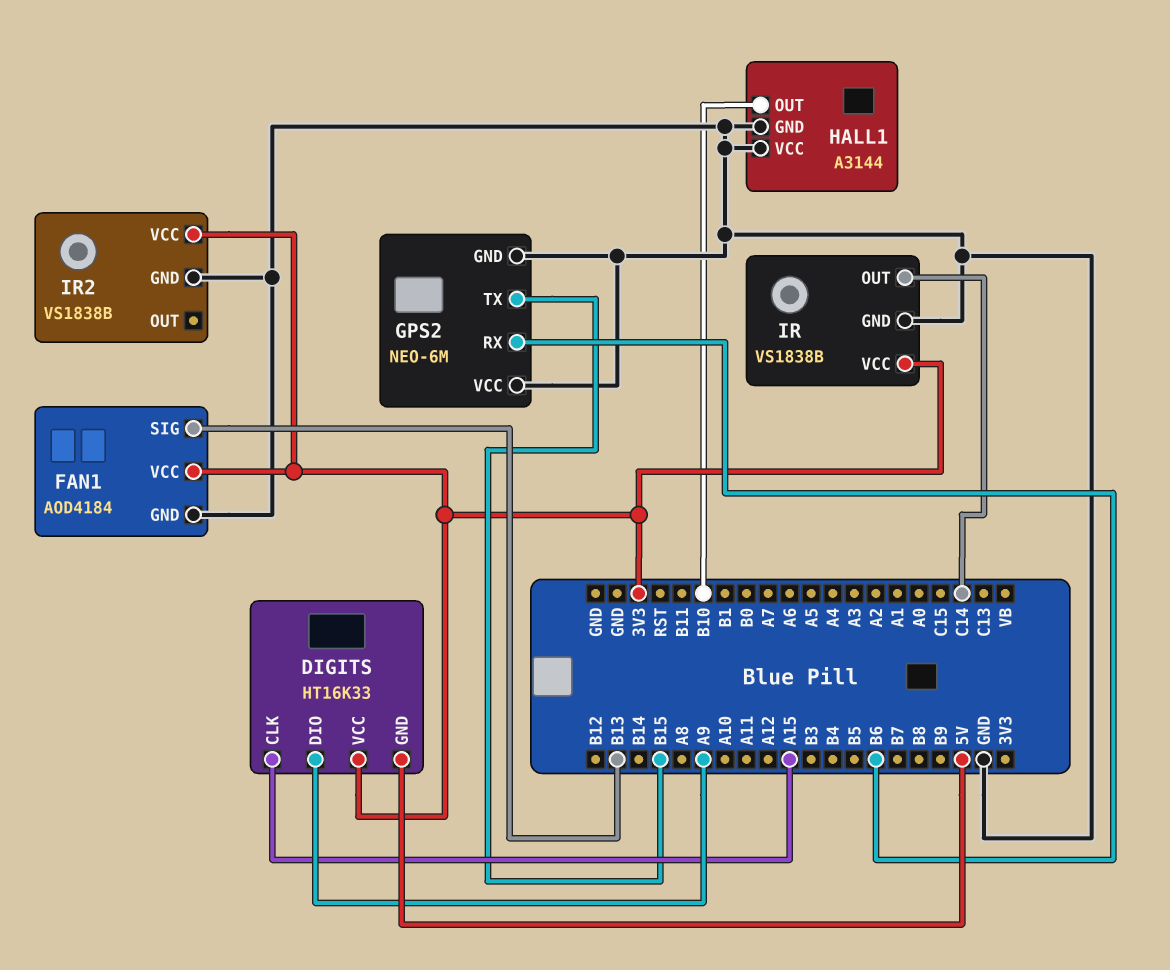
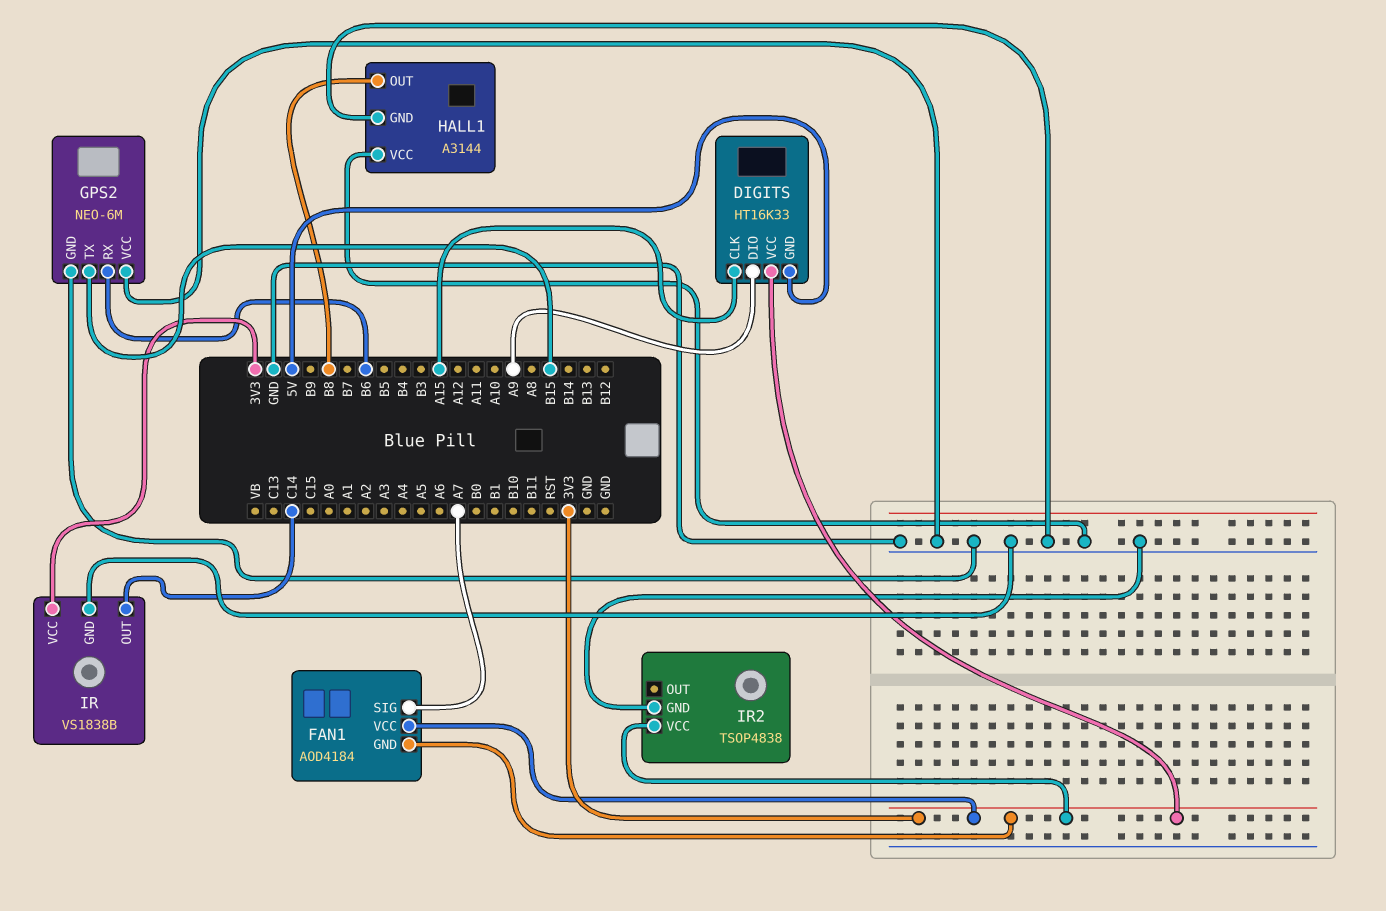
FAN1 pin GND: GND -> 3V3
FAN1 pin SIG: B13 -> A7
HALL1 pin OUT: B10 -> B8
IR2: VS1838B -> TSOP4838

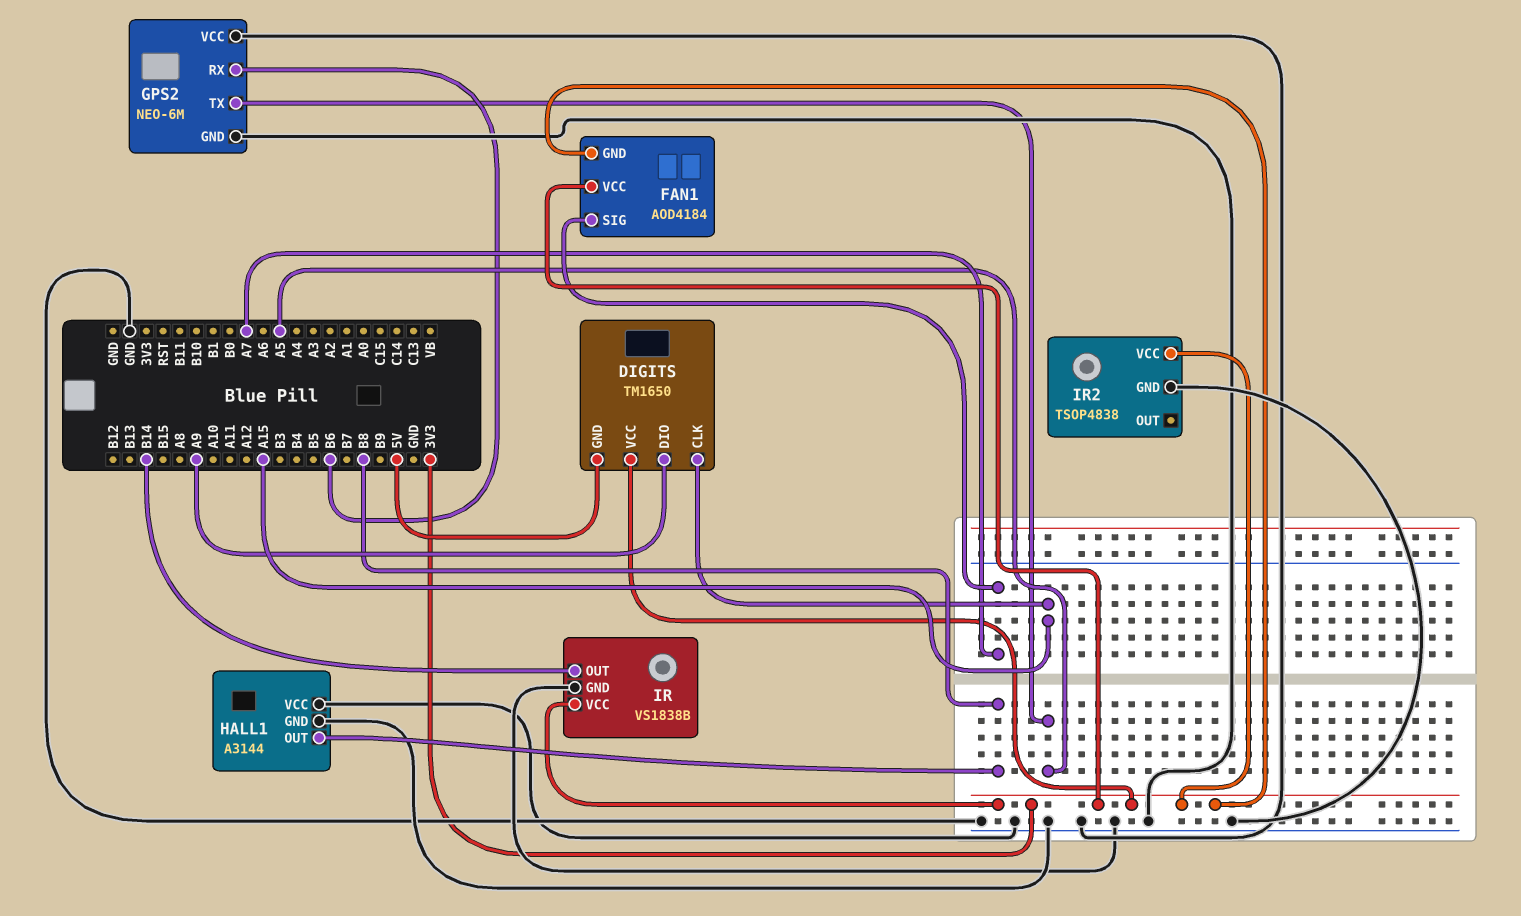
DIGITS: HT16K33 -> TM1650
GPS2 pin TX: B15 -> A5
IR pin OUT: C14 -> B14

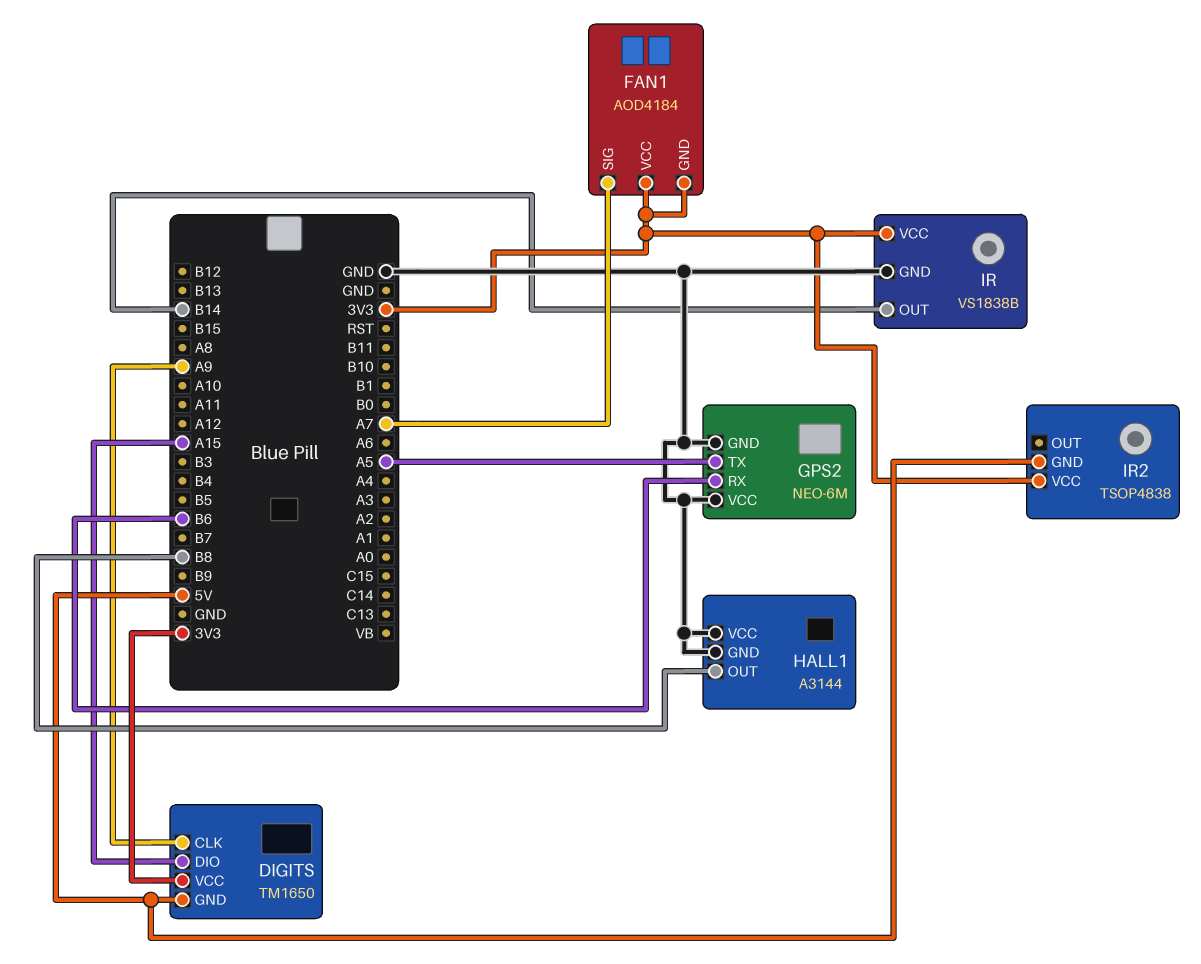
DIGITS pin CLK: A15 -> A9
DIGITS pin DIO: A9 -> A15
IR2 pin GND: GND -> 5V

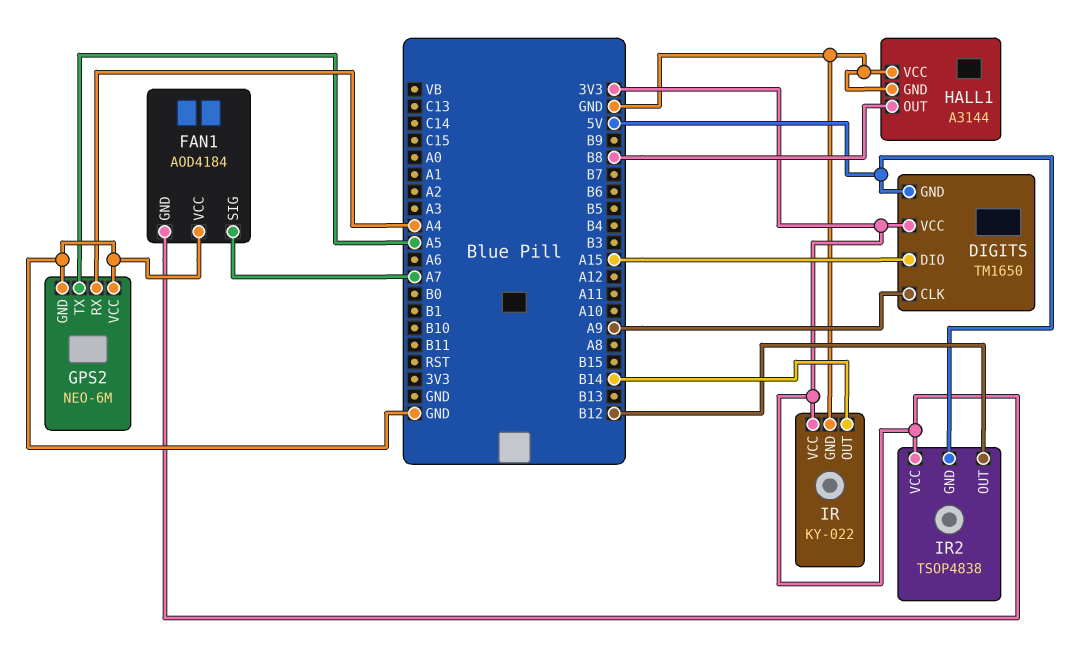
FAN1 pin VCC: 3V3 -> GND
GPS2 pin RX: B6 -> A4
IR: VS1838B -> KY-022
IR2 pin OUT: none -> B12

